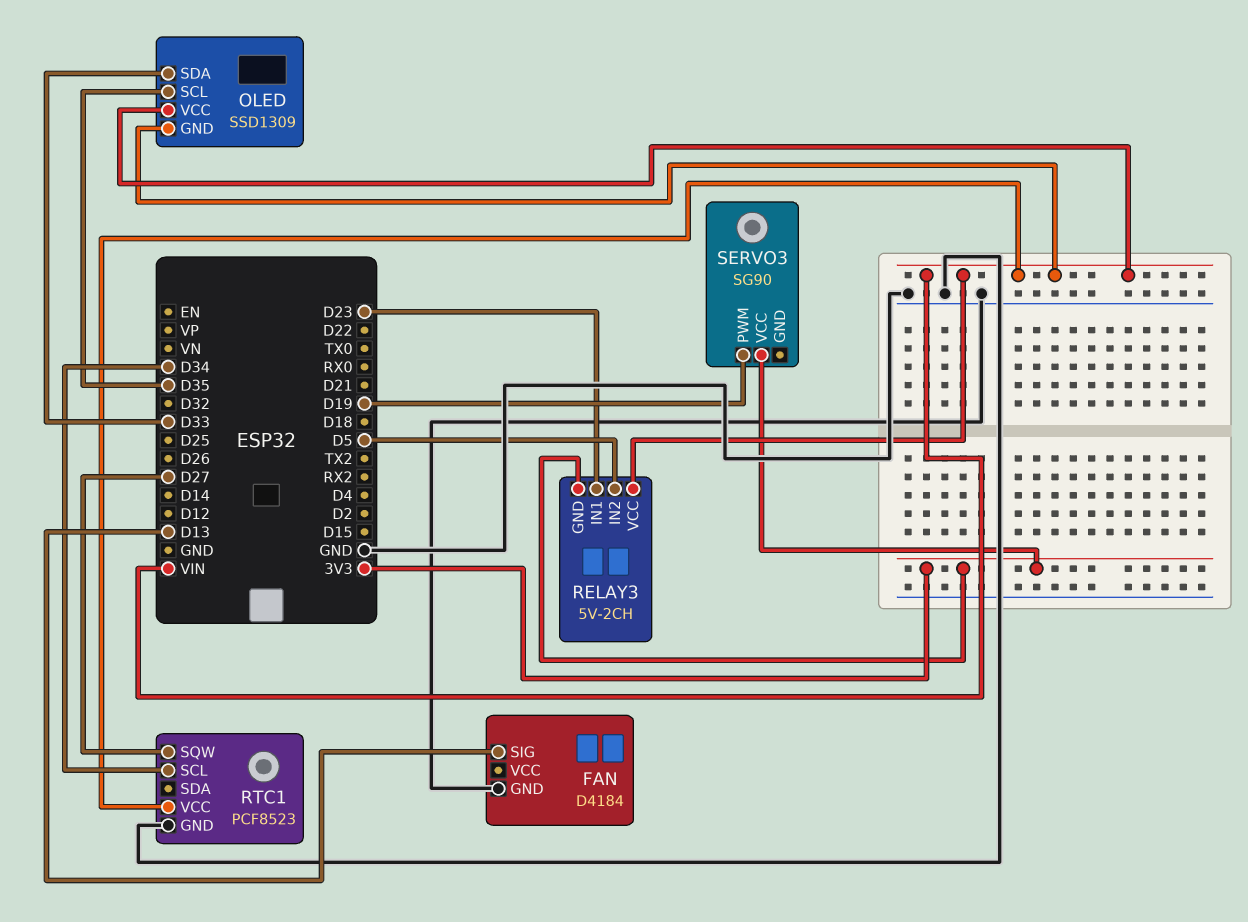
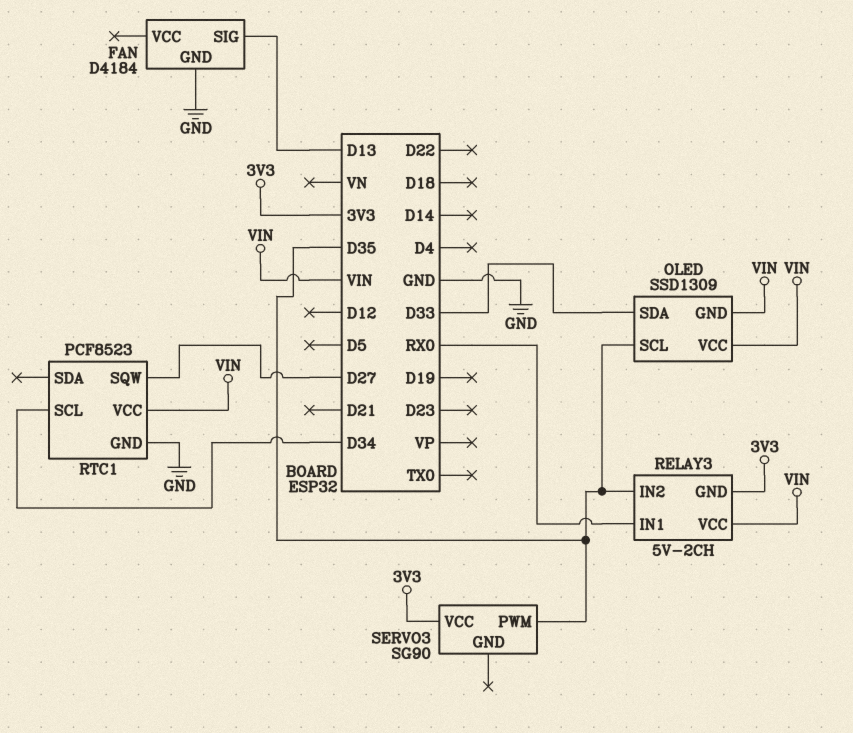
RELAY3 pin IN1: D23 -> RX0
RELAY3 pin IN2: D5 -> D35
SERVO3 pin PWM: D19 -> D35

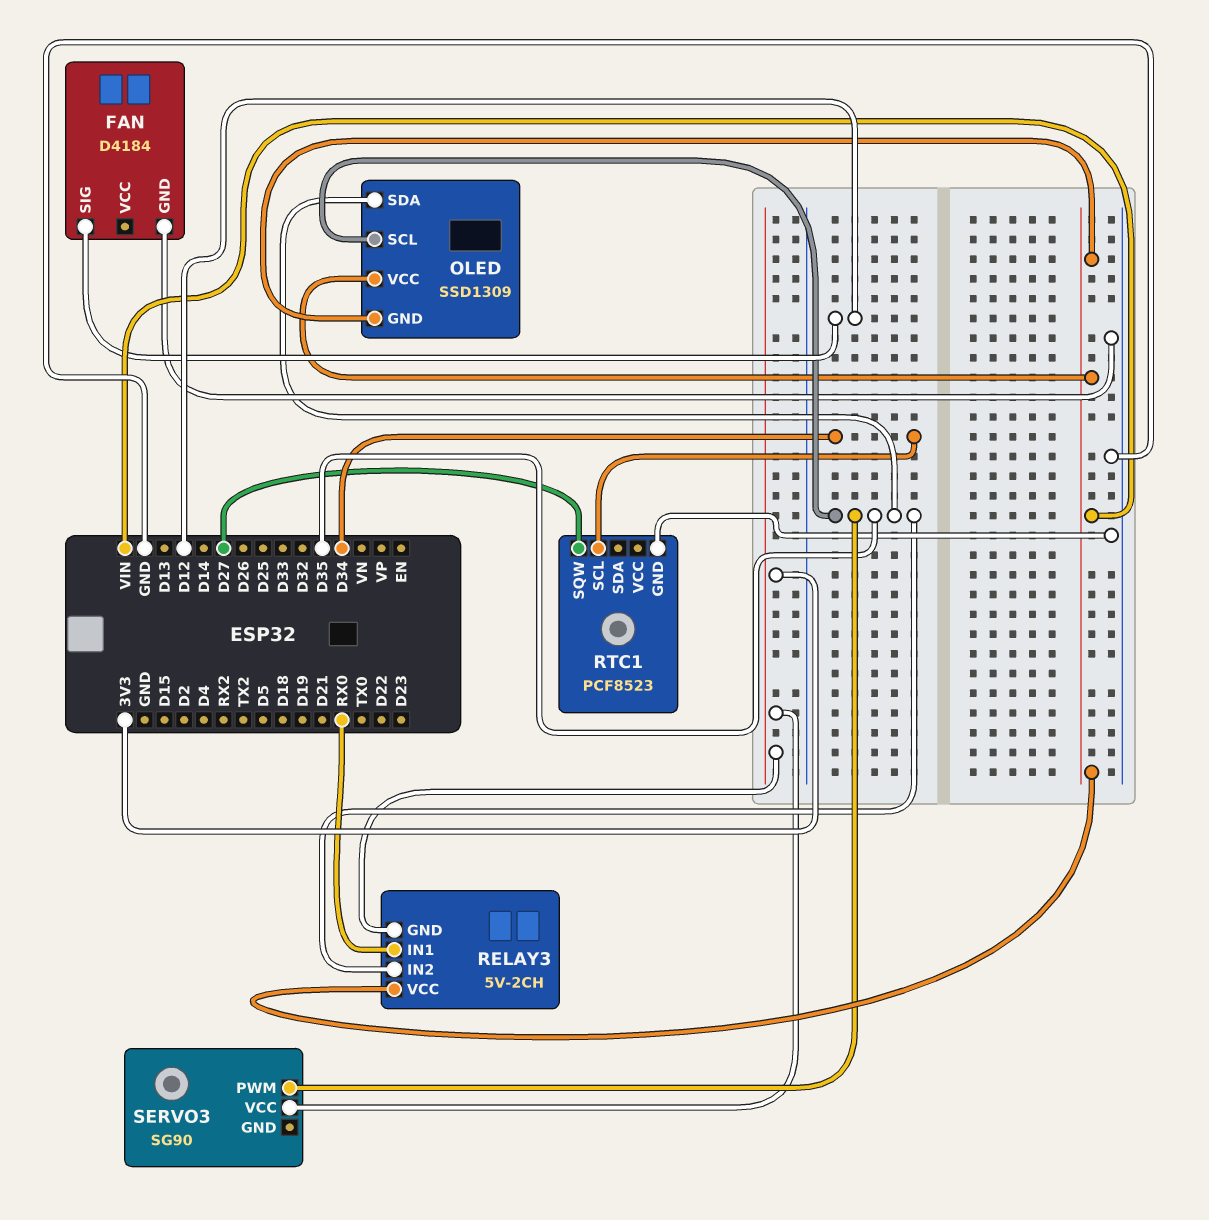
FAN pin SIG: D13 -> D12
OLED pin SDA: D33 -> D35
RTC1 pin VCC: VIN -> none

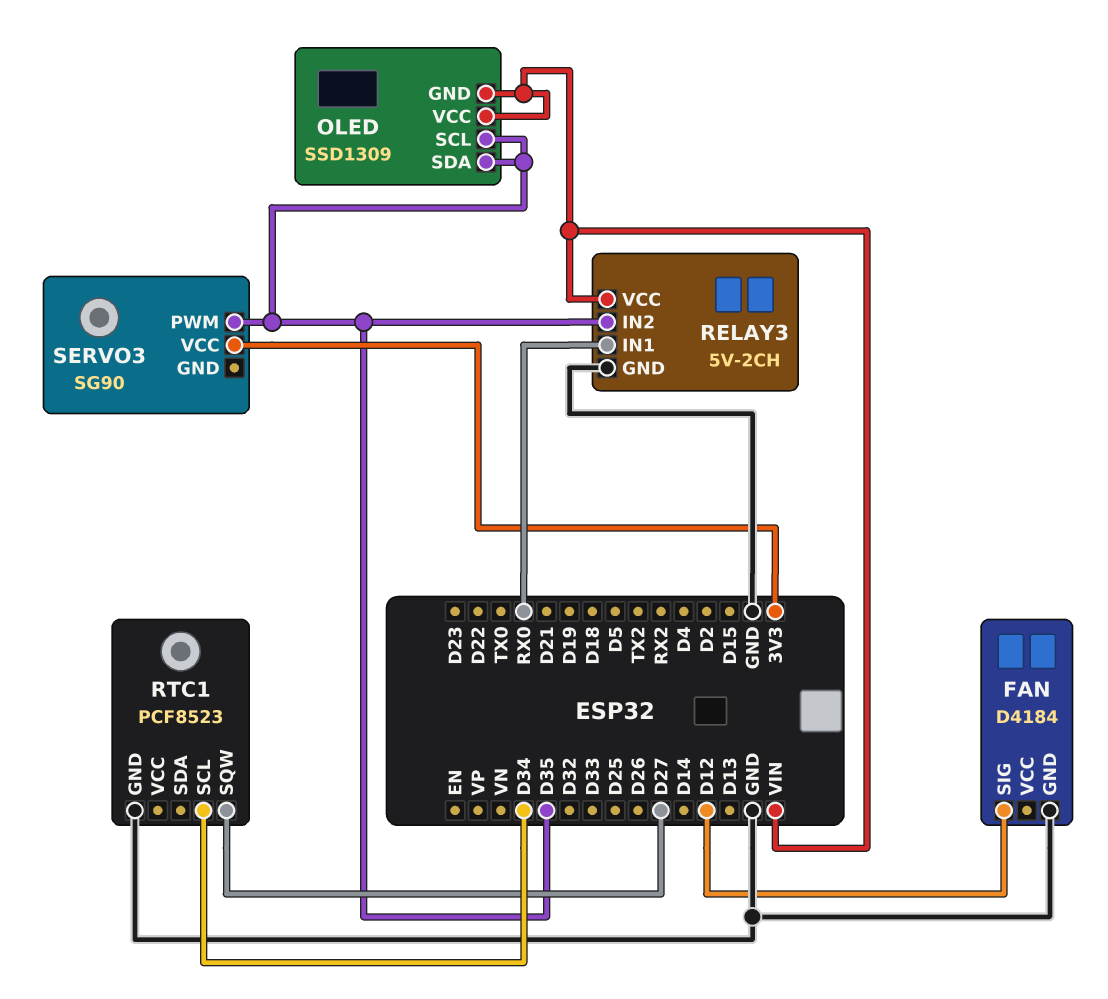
RELAY3 pin GND: 3V3 -> GND

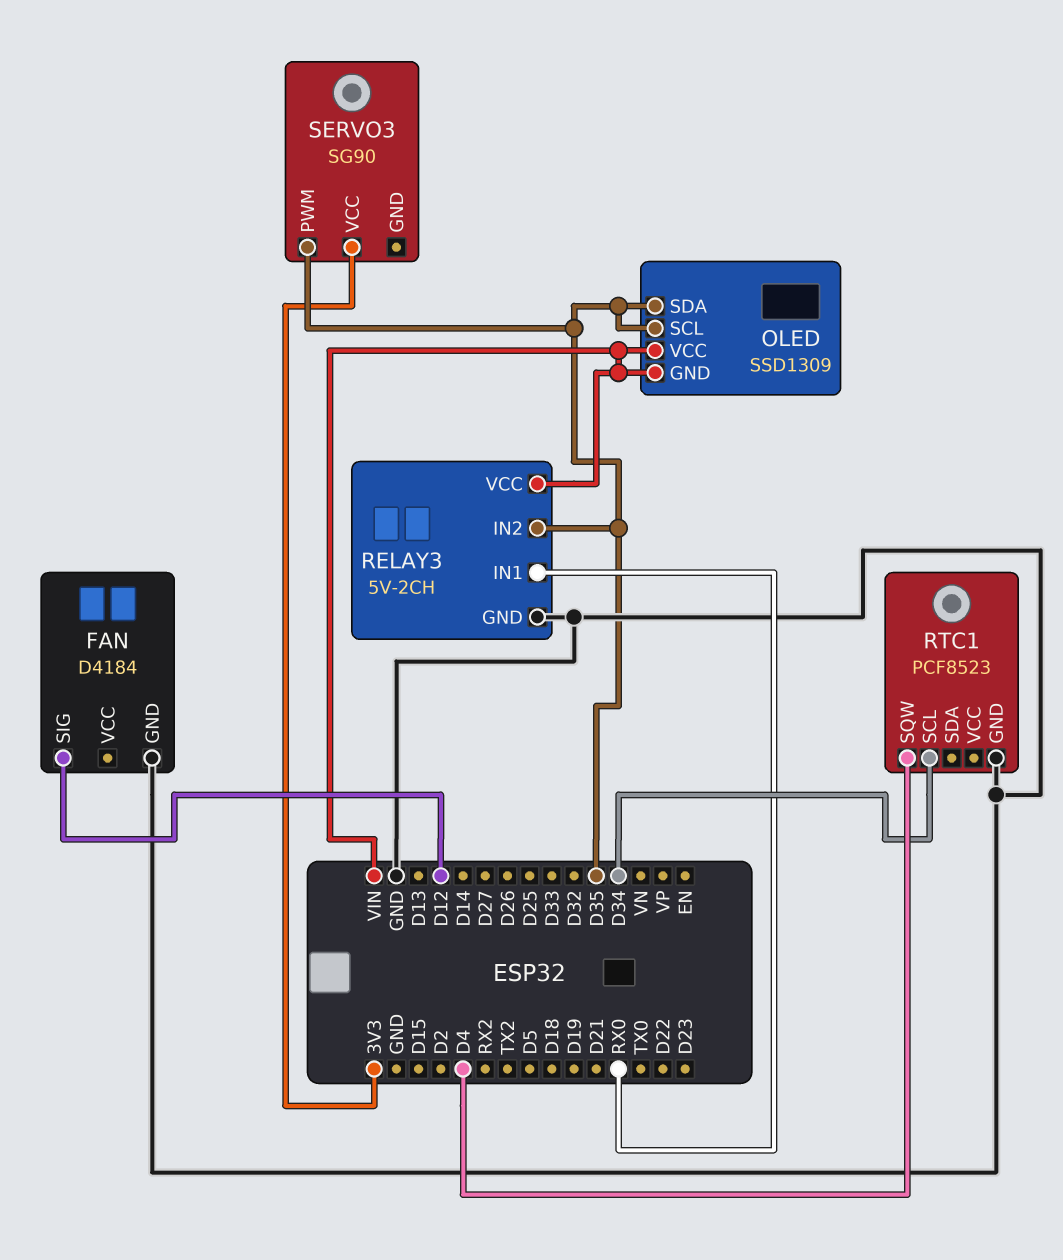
RTC1 pin SQW: D27 -> D4

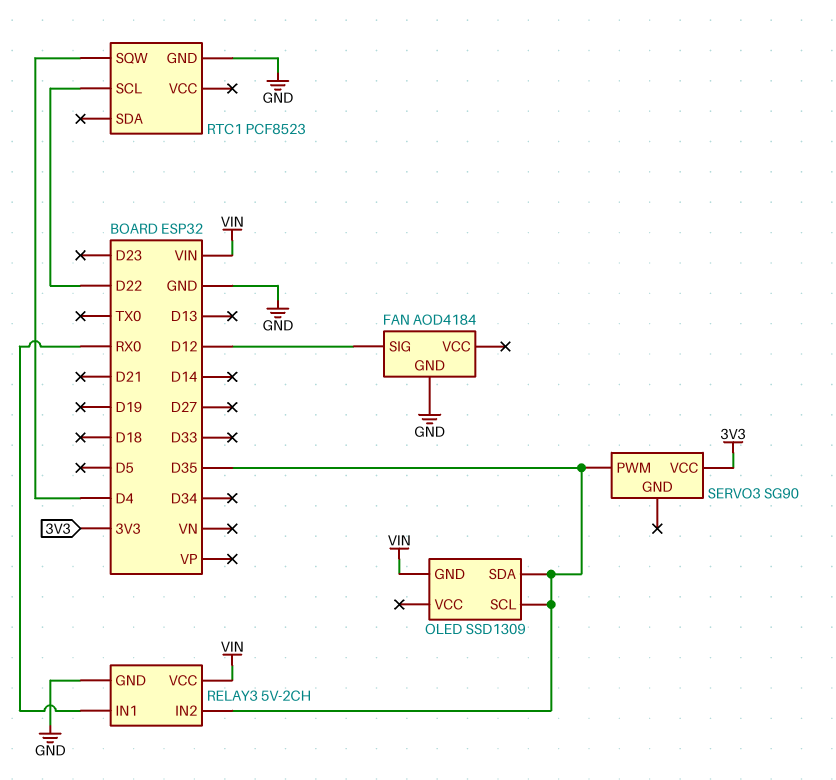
FAN: D4184 -> AOD4184
OLED pin VCC: VIN -> none
RTC1 pin SCL: D34 -> D22

